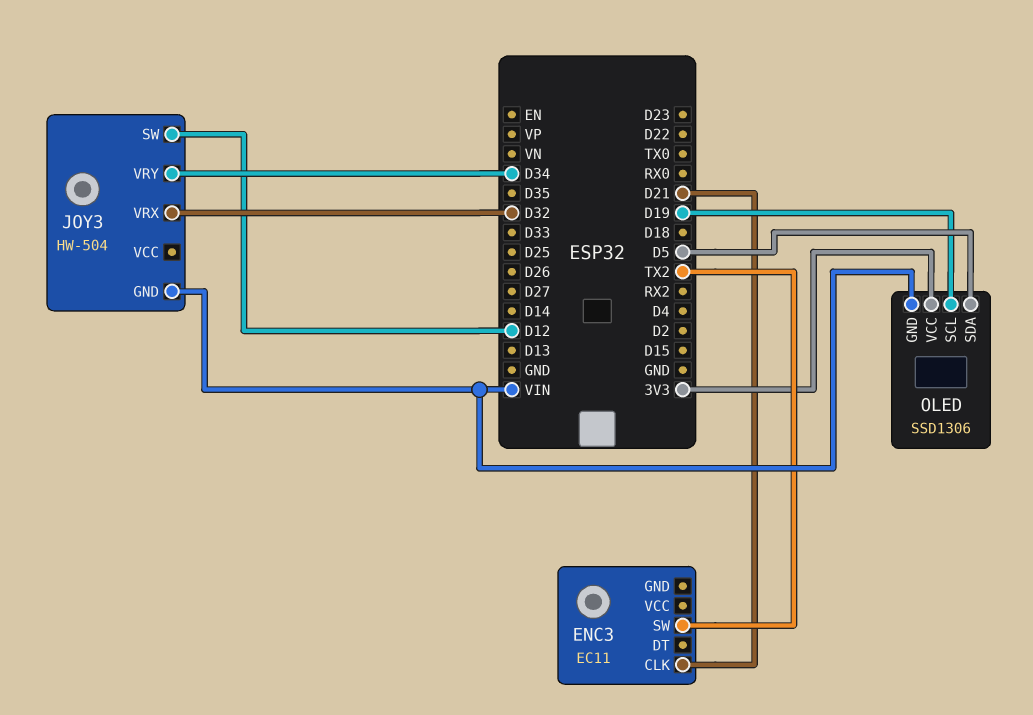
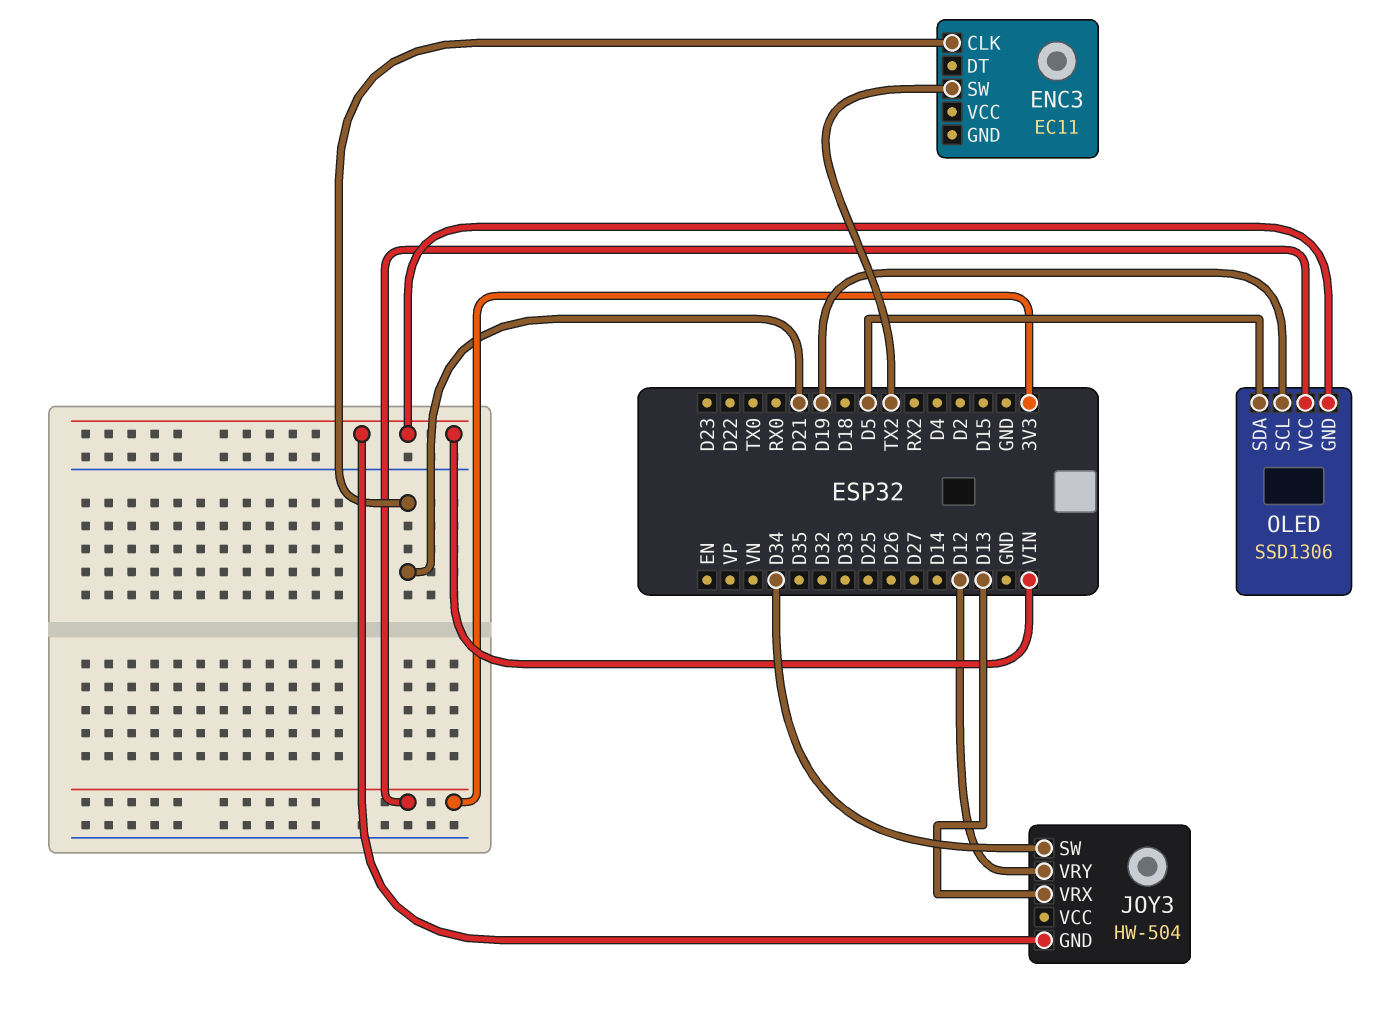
JOY3 pin SW: D12 -> D34
JOY3 pin VRX: D32 -> D13
JOY3 pin VRY: D34 -> D12

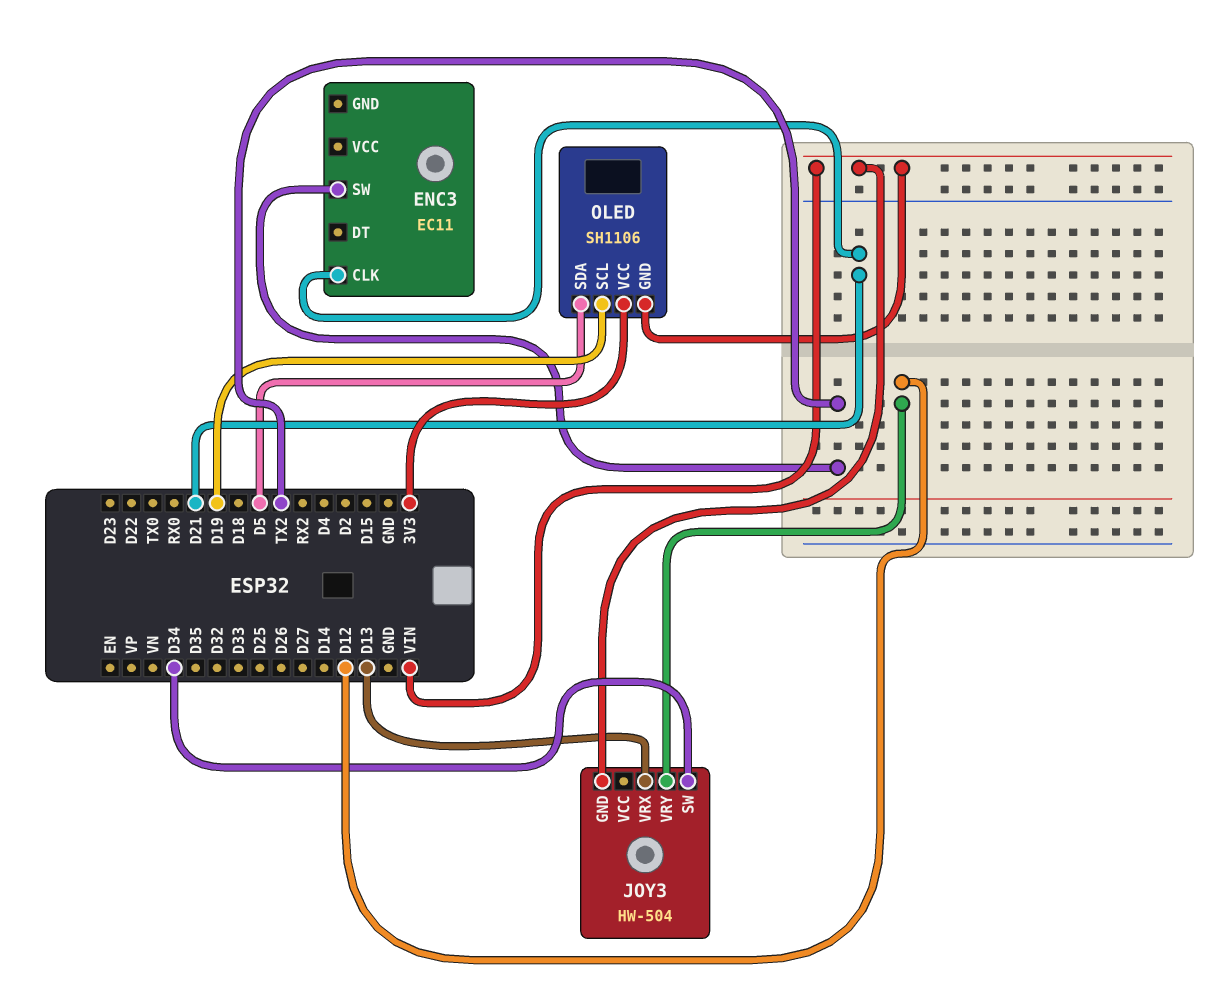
OLED: SSD1306 -> SH1106

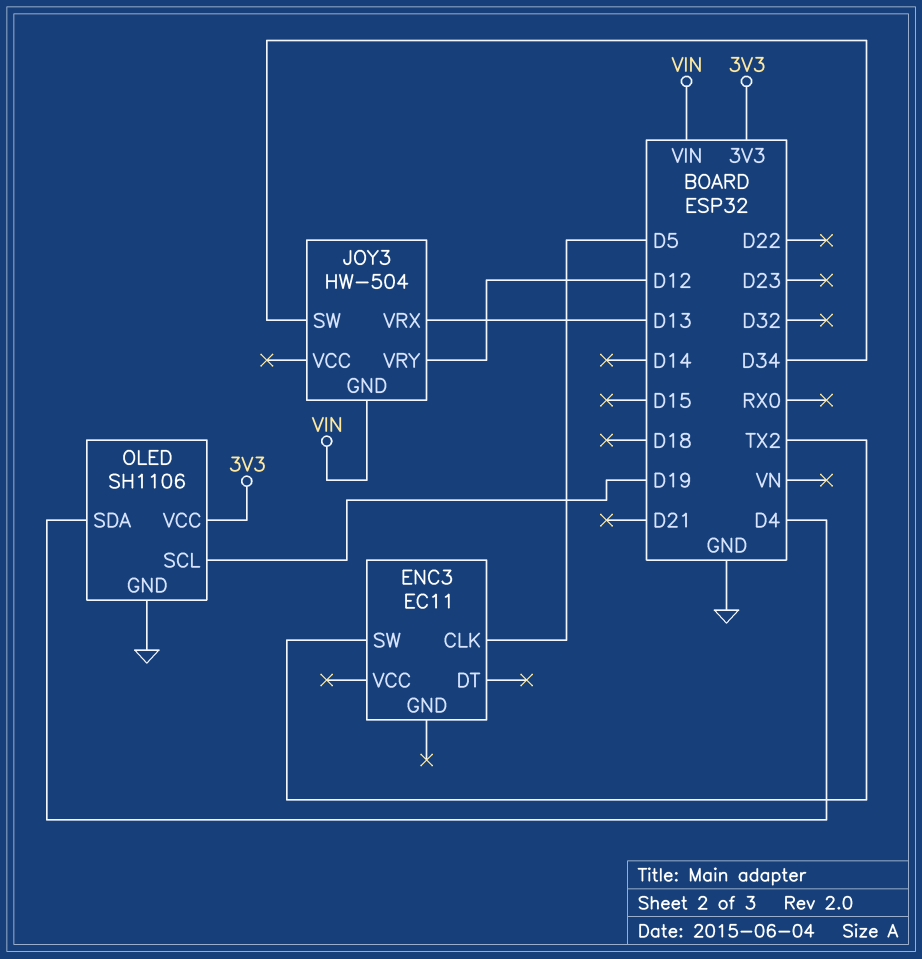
ENC3 pin CLK: D21 -> D5
OLED pin GND: VIN -> GND
OLED pin SDA: D5 -> D4

